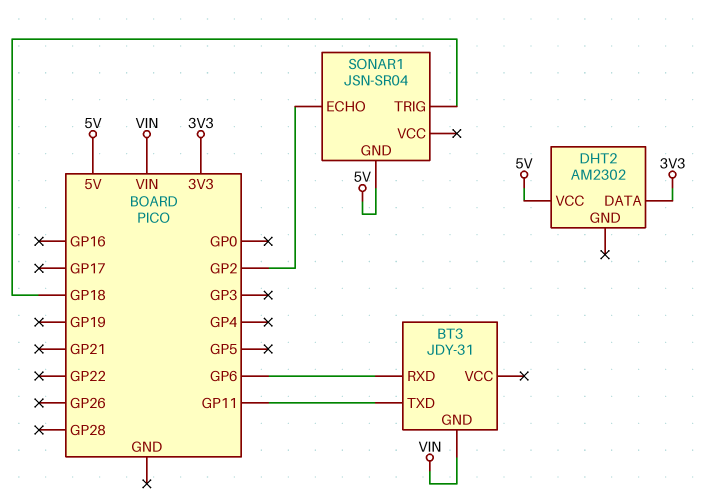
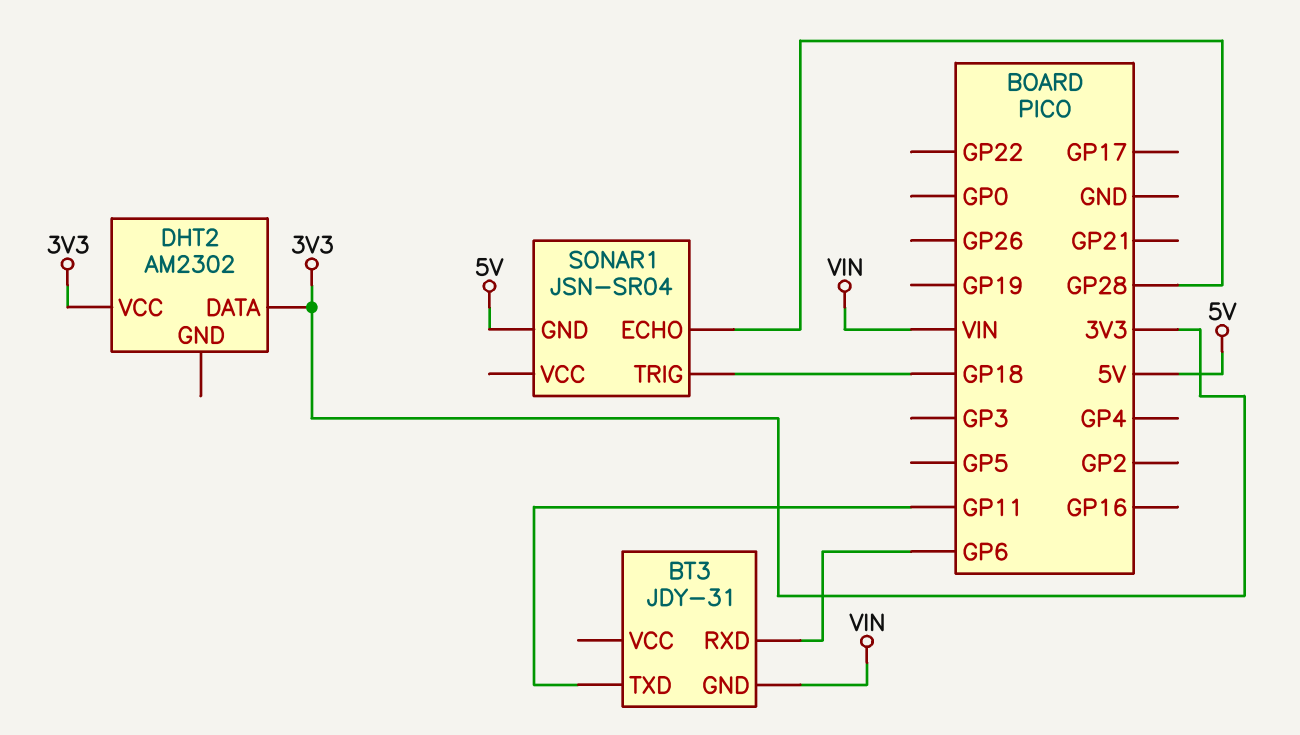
DHT2 pin VCC: 5V -> 3V3
SONAR1 pin ECHO: GP2 -> GP28

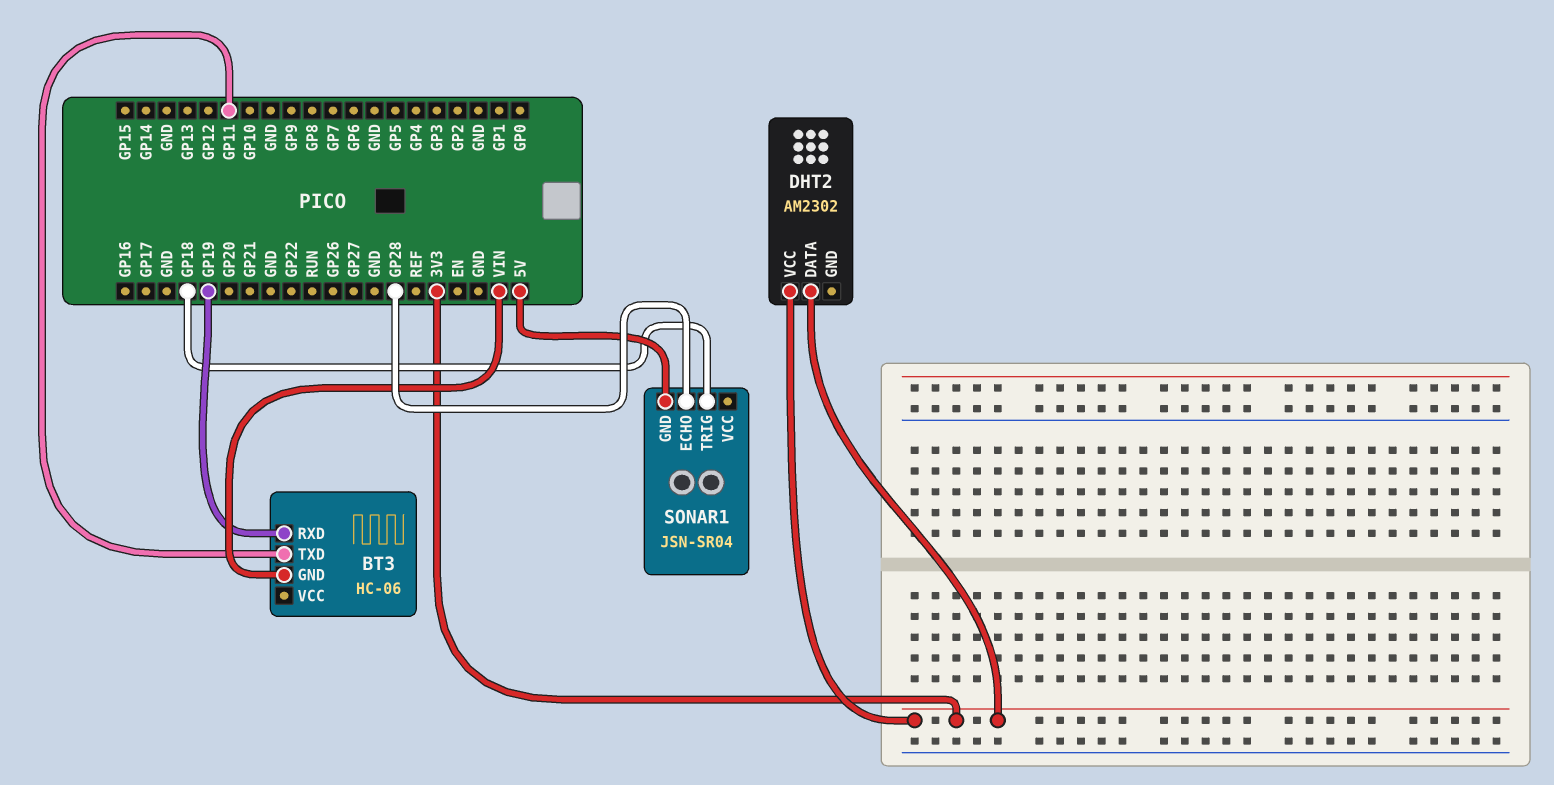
BT3: JDY-31 -> HC-06
BT3 pin RXD: GP6 -> GP19

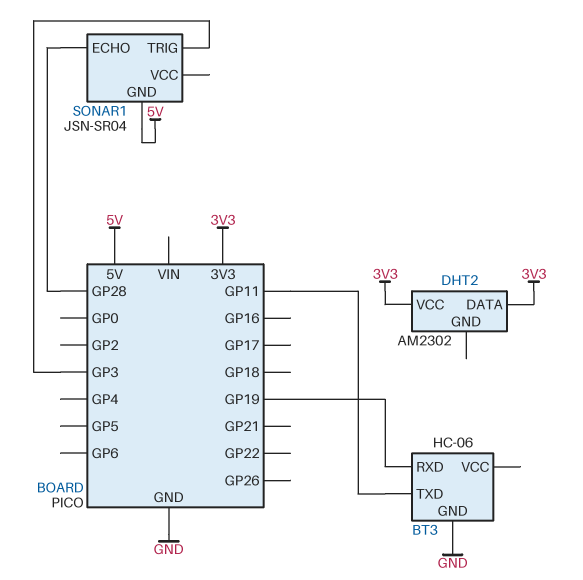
BT3 pin GND: VIN -> GND
SONAR1 pin TRIG: GP18 -> GP3

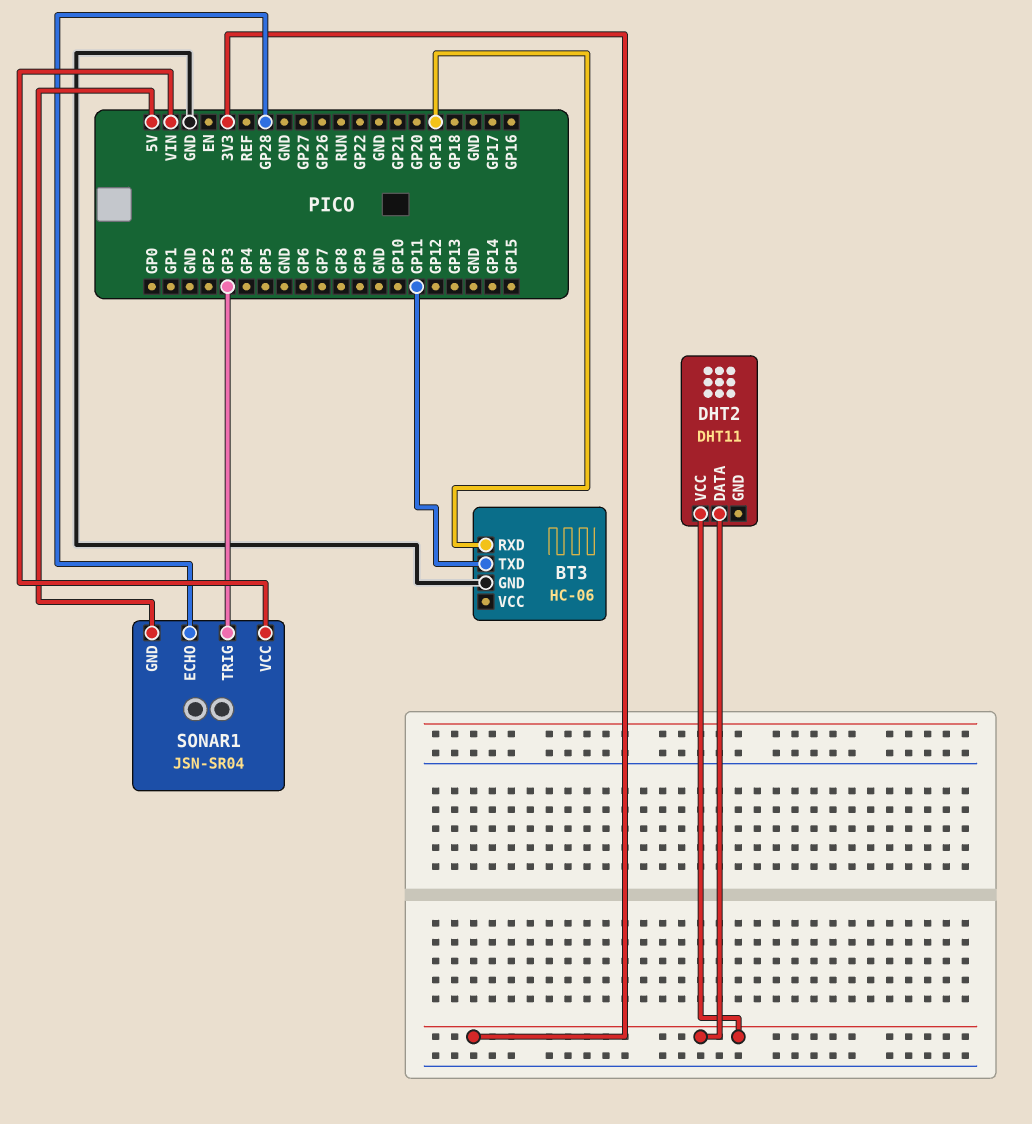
DHT2: AM2302 -> DHT11
SONAR1 pin VCC: none -> VIN

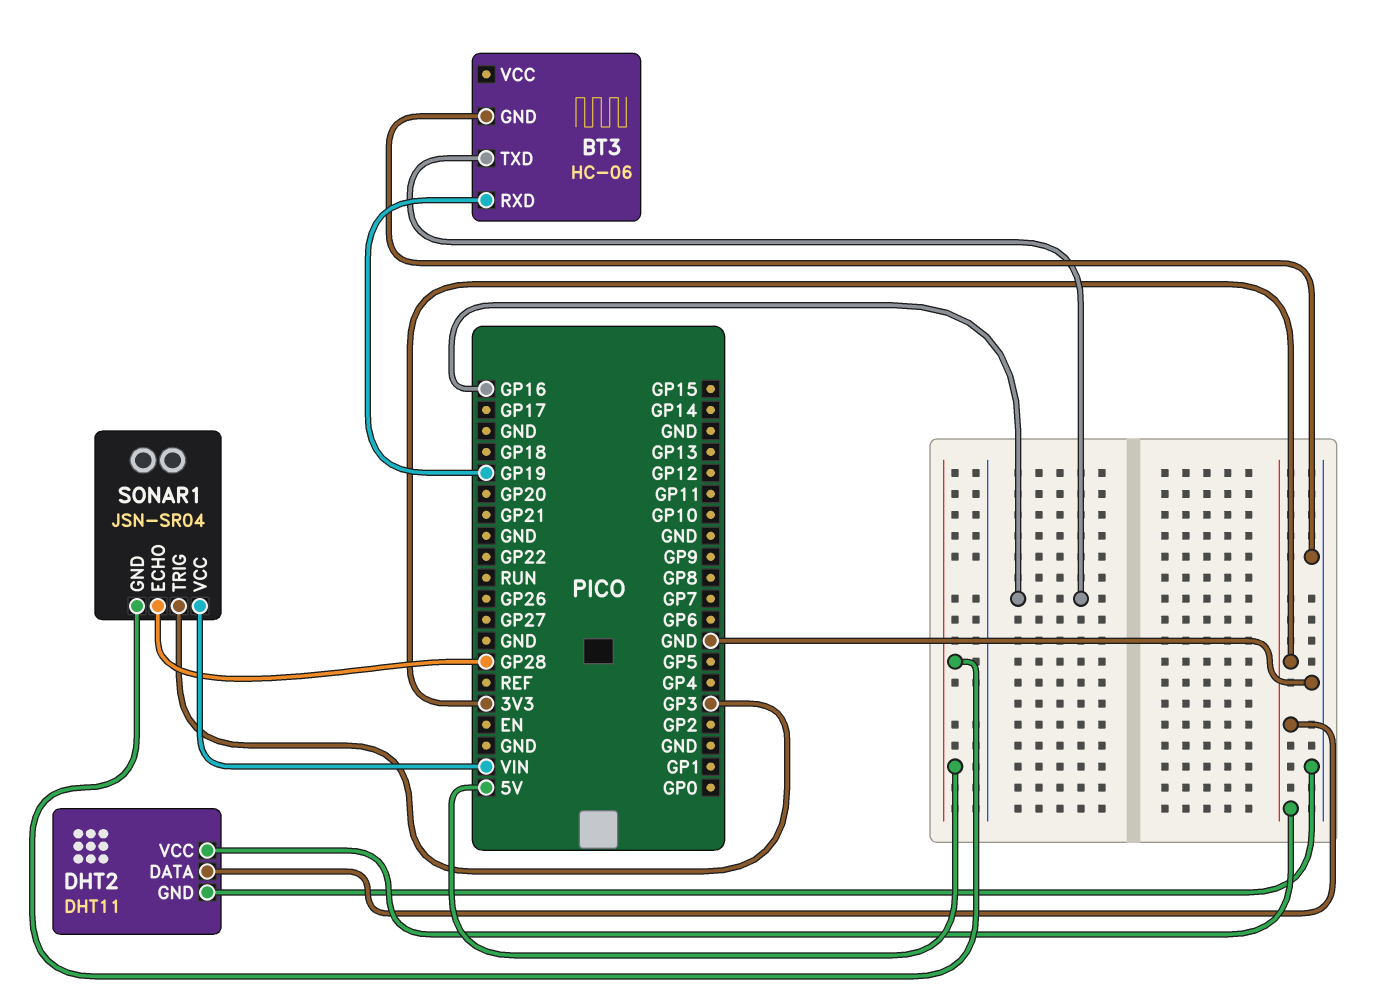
BT3 pin TXD: GP11 -> GP16
DHT2 pin GND: none -> GND

